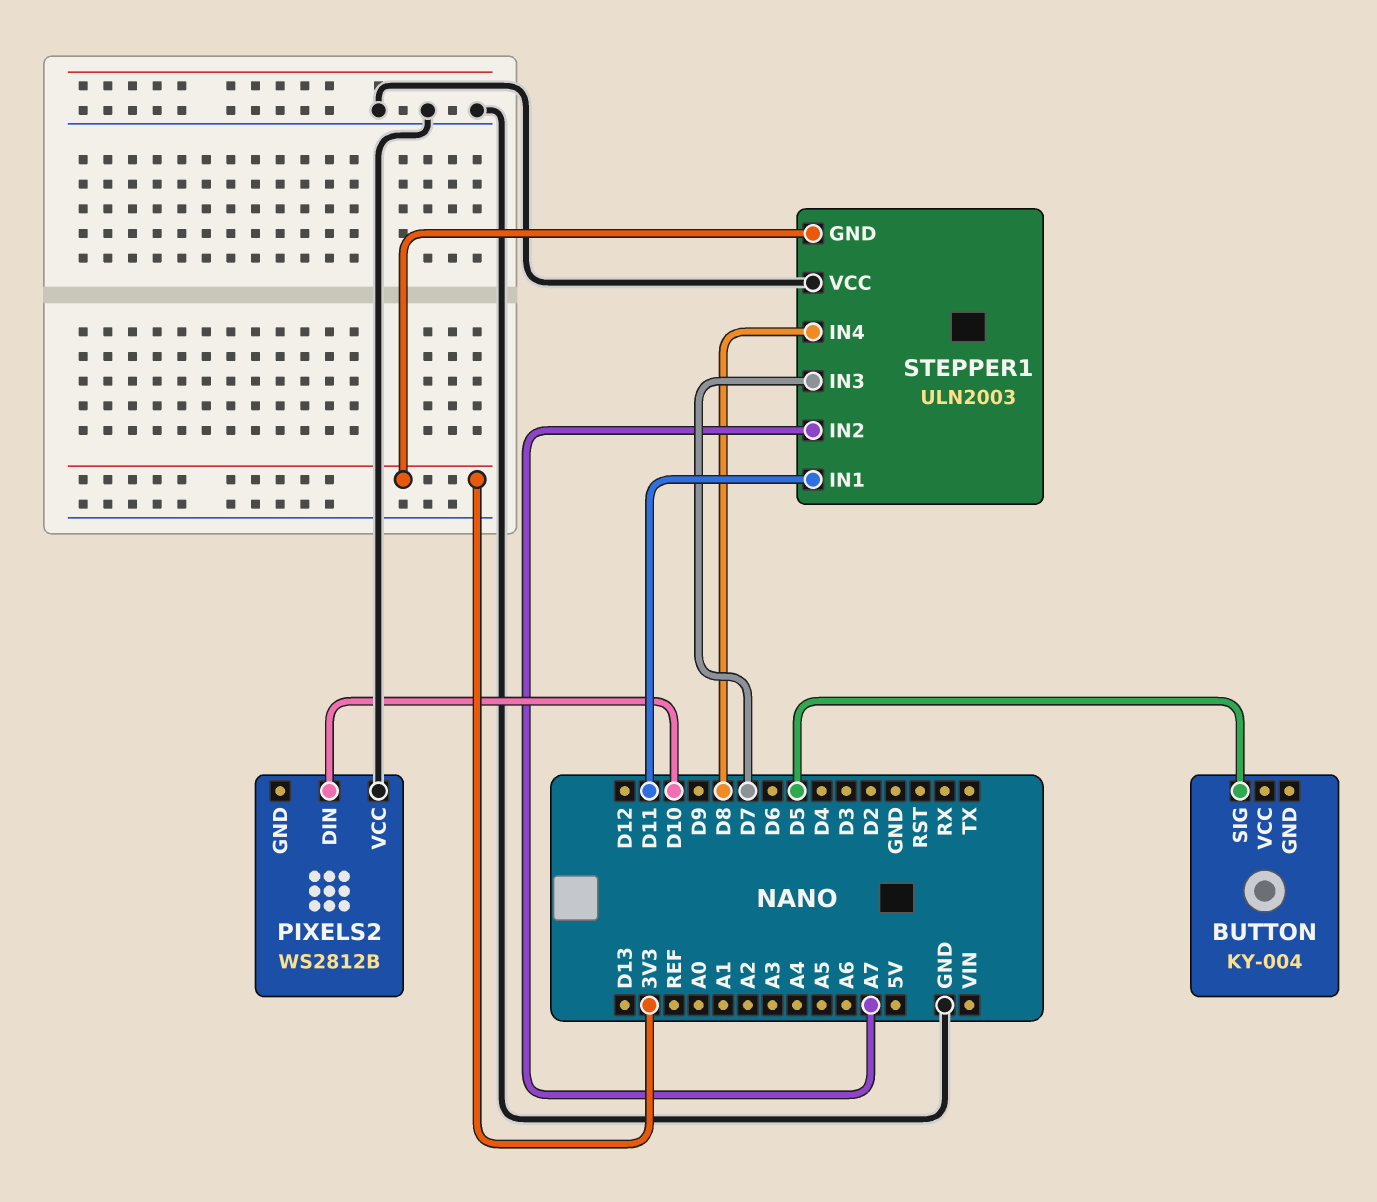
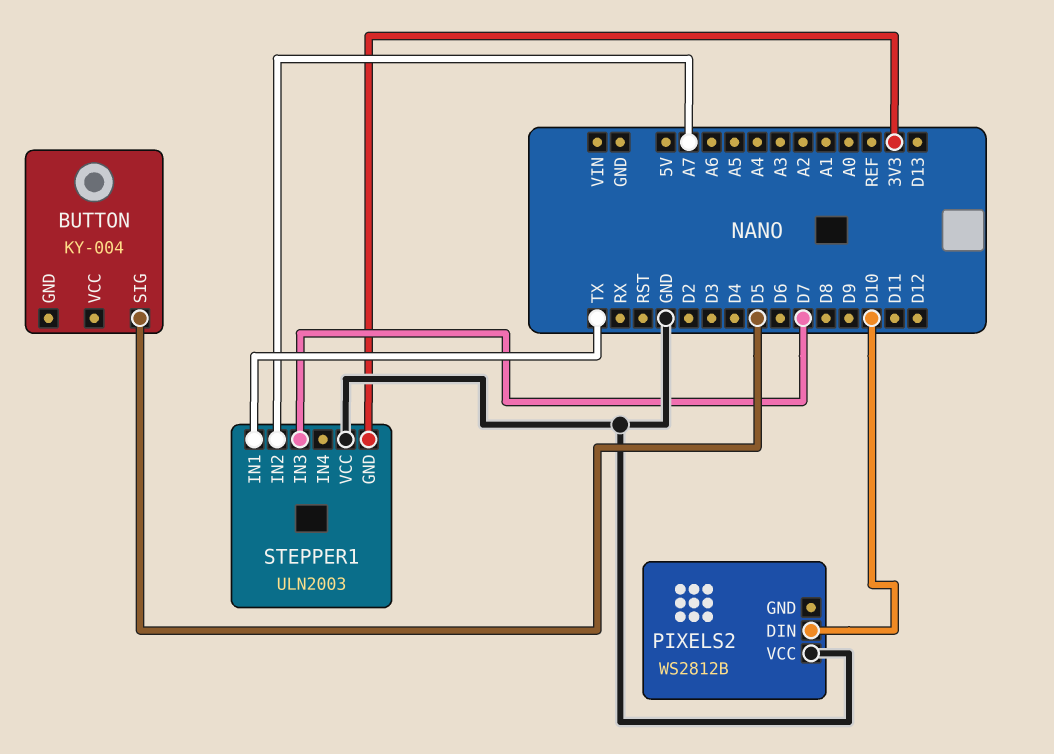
STEPPER1 pin IN1: D11 -> TX
STEPPER1 pin IN4: D8 -> none

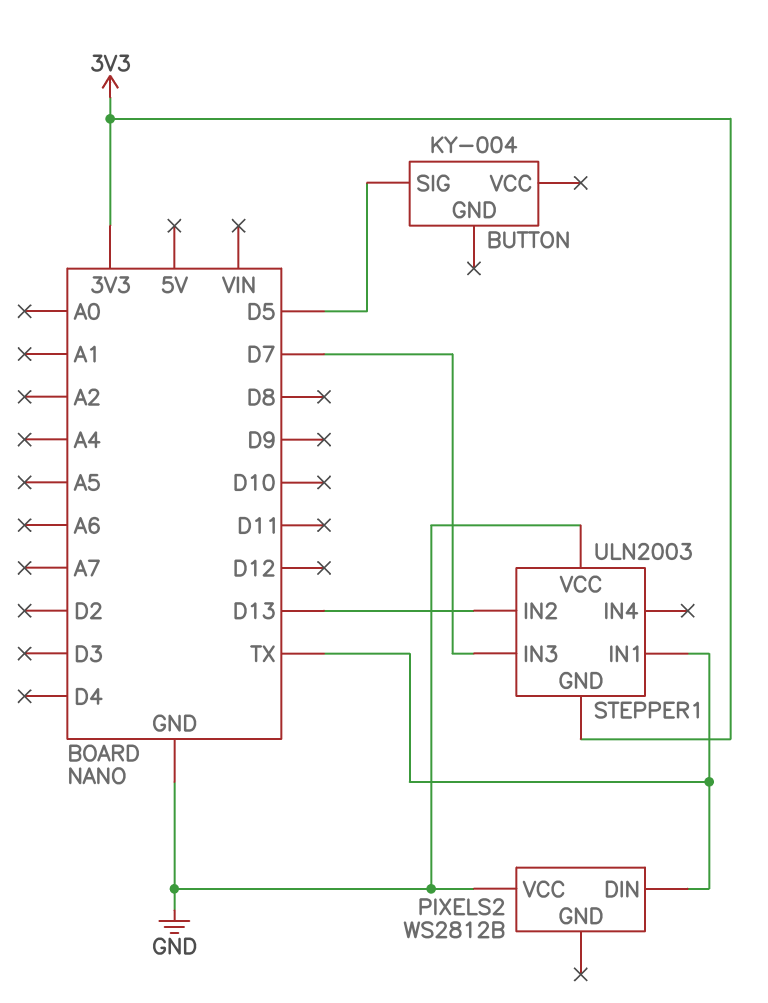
PIXELS2 pin DIN: D10 -> TX
STEPPER1 pin IN2: A7 -> D13

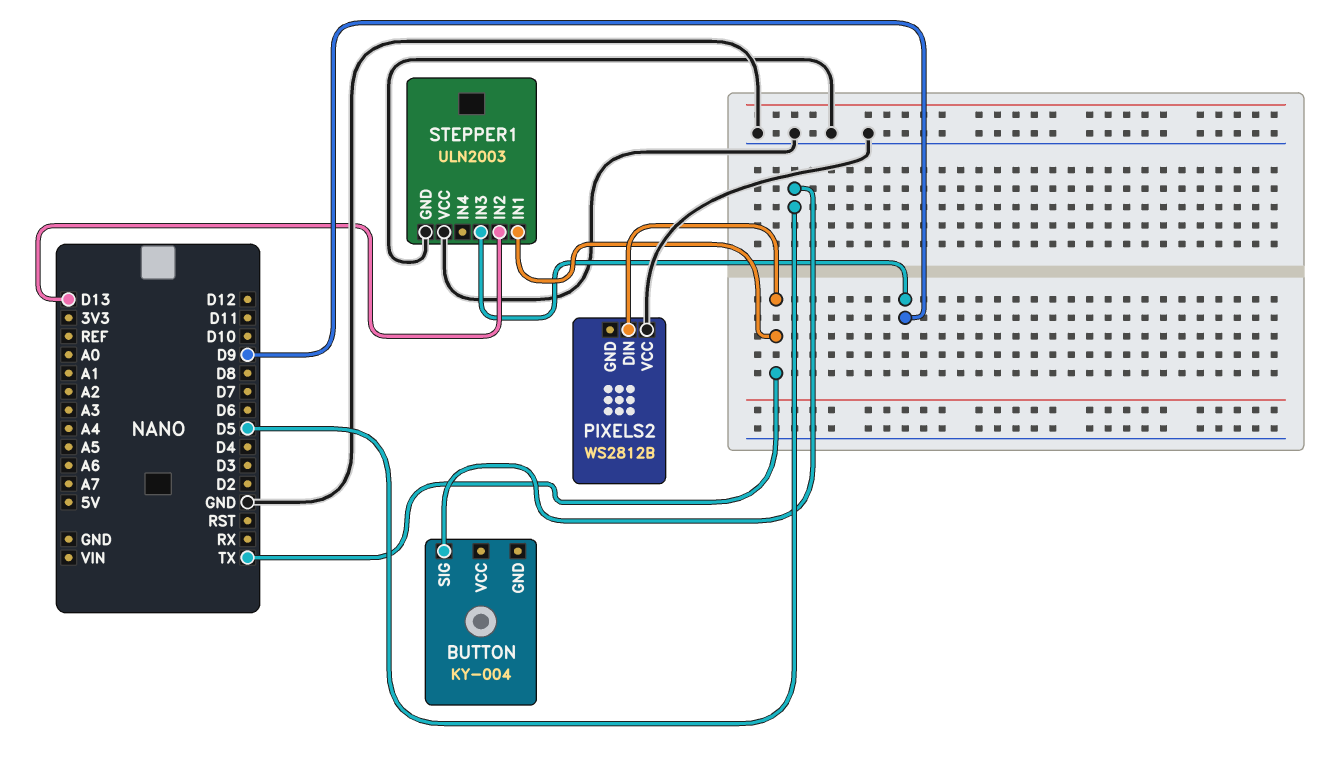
STEPPER1 pin GND: 3V3 -> GND
STEPPER1 pin IN3: D7 -> D9

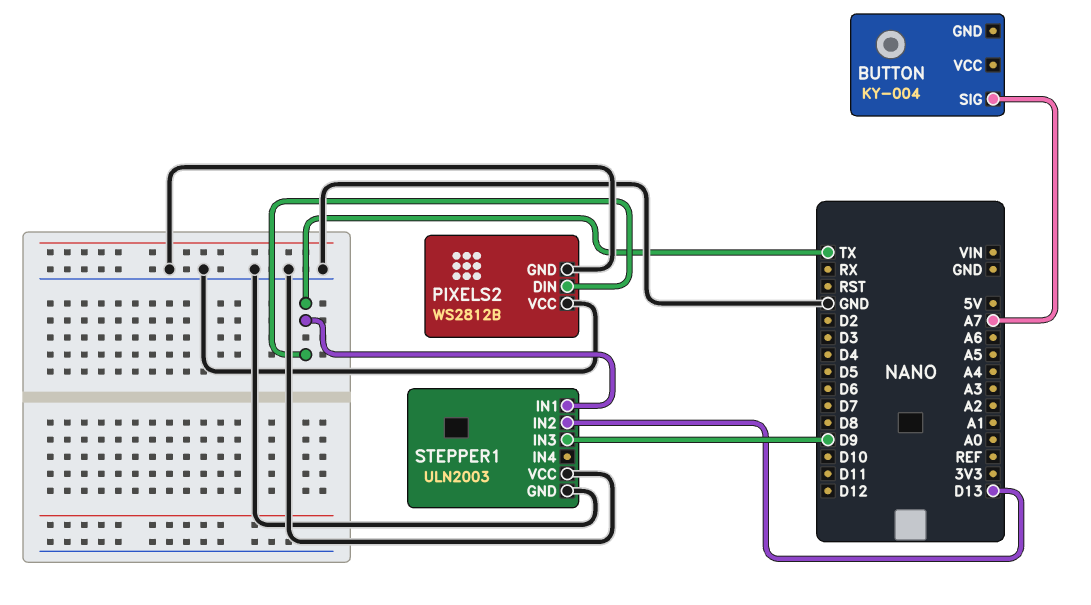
BUTTON pin SIG: D5 -> A7
PIXELS2 pin GND: none -> GND

